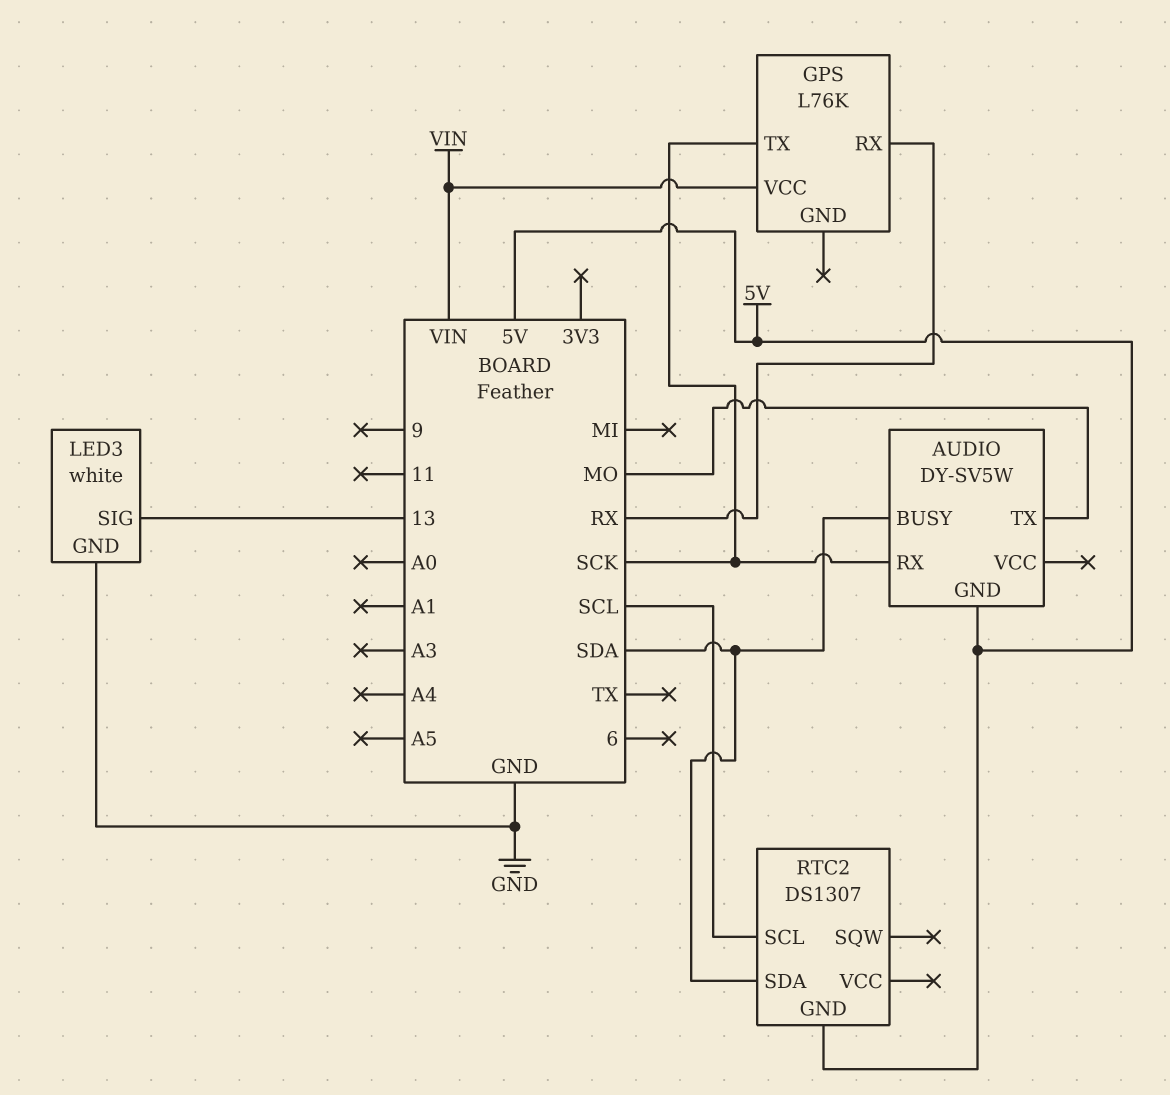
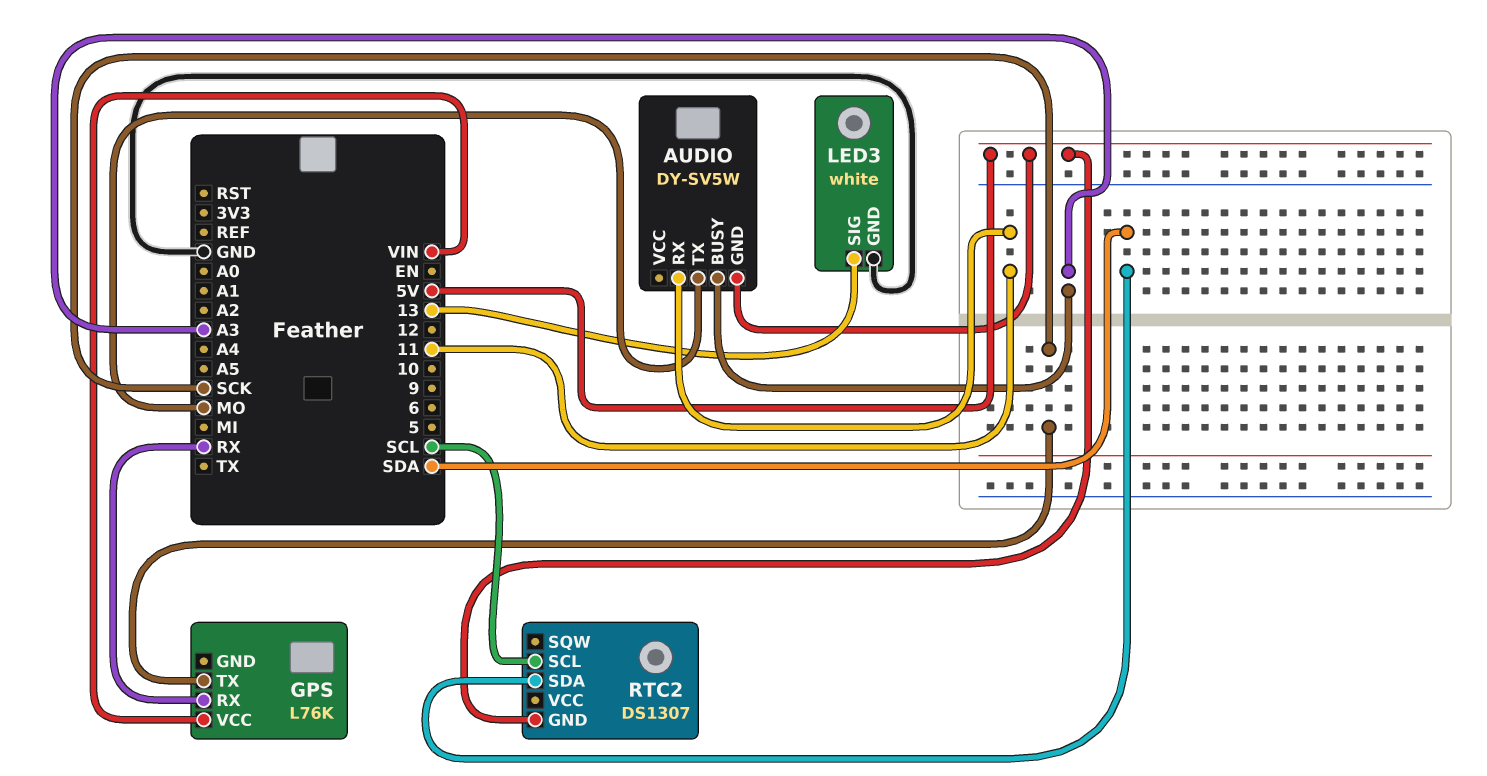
AUDIO pin BUSY: SDA -> A3
AUDIO pin RX: SCK -> 11

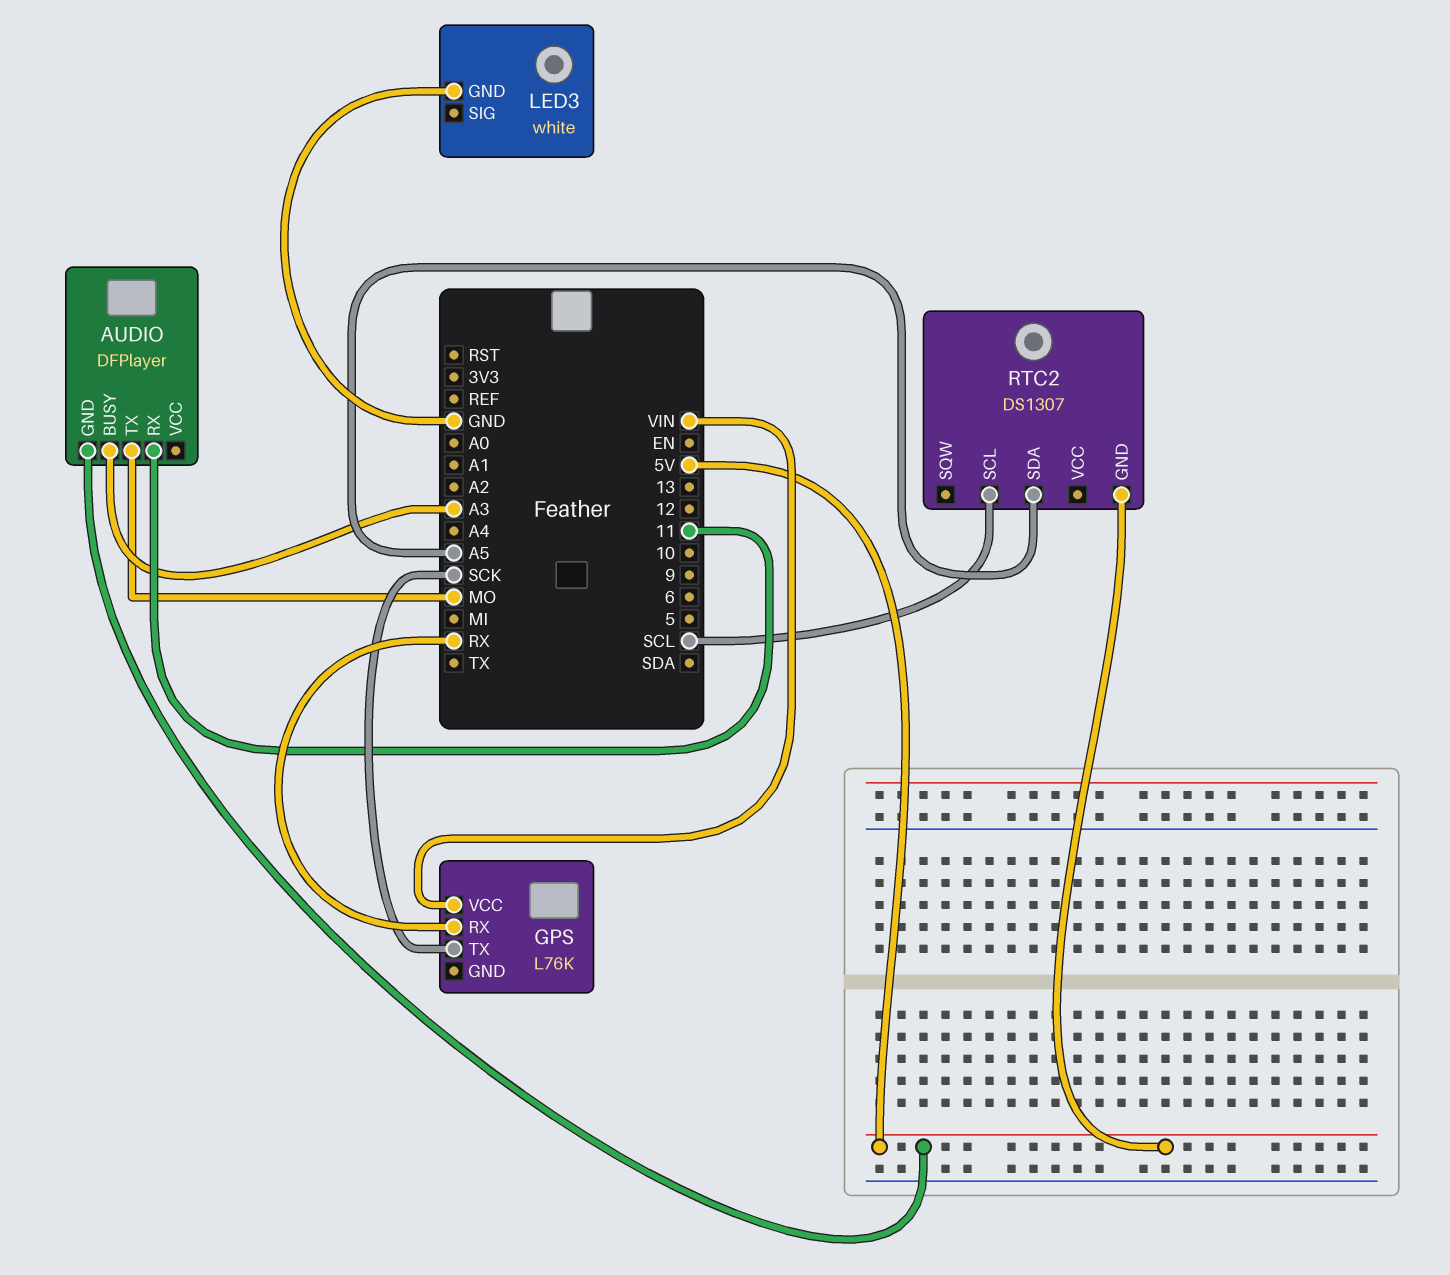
AUDIO: DY-SV5W -> DFPlayer
LED3 pin SIG: 13 -> none
RTC2 pin SDA: SDA -> A5

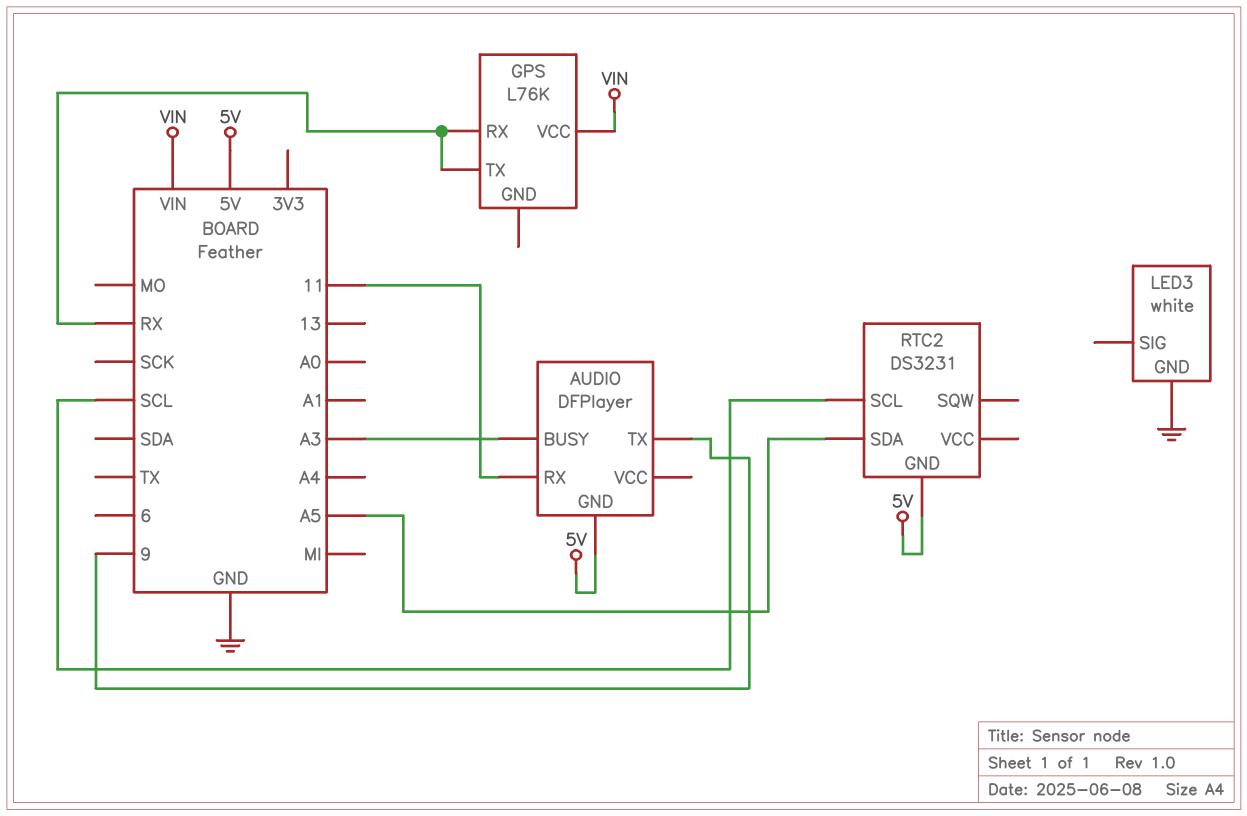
AUDIO pin TX: MO -> 9
GPS pin TX: SCK -> RX
RTC2: DS1307 -> DS3231

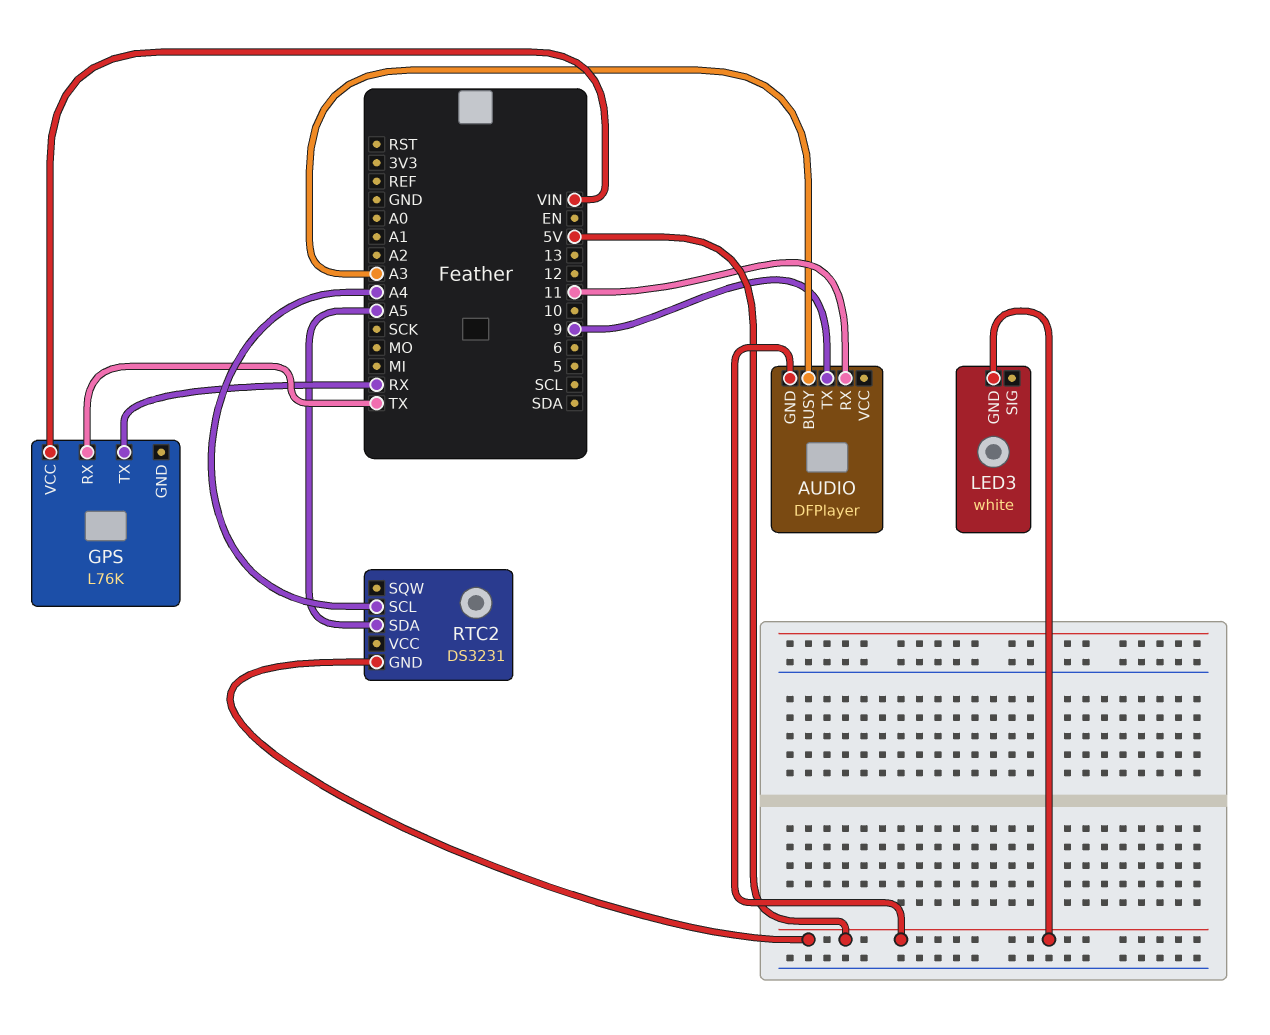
GPS pin RX: RX -> TX
LED3 pin GND: GND -> 5V
RTC2 pin SCL: SCL -> A4

